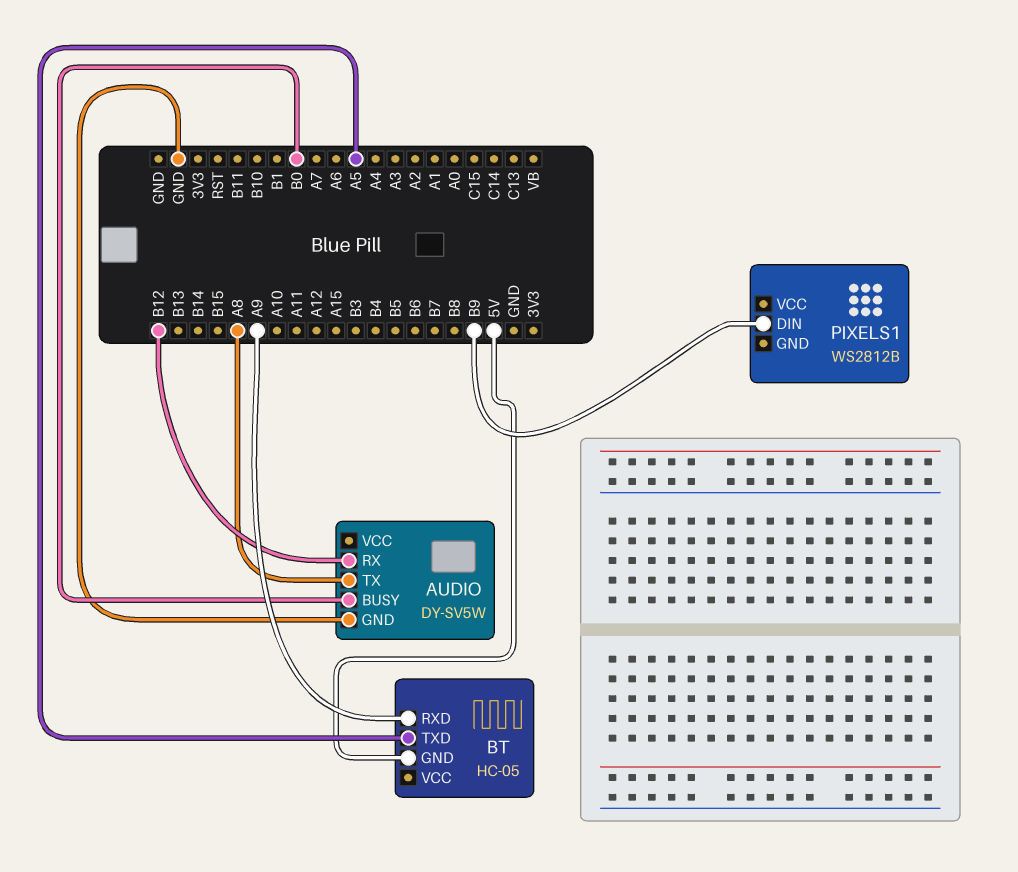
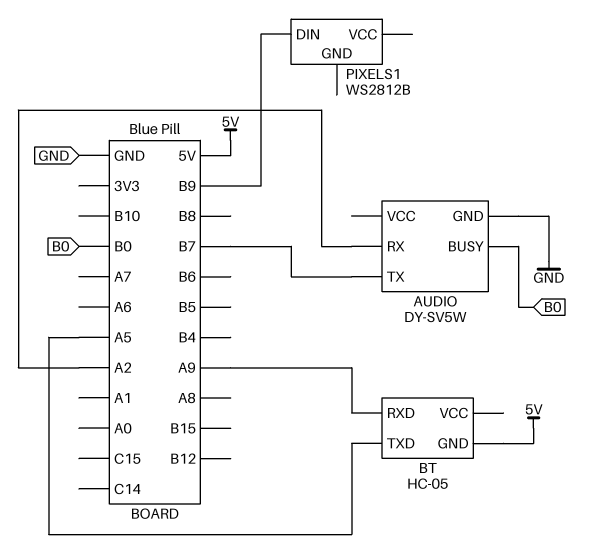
AUDIO pin RX: B12 -> A2
AUDIO pin TX: A8 -> B7

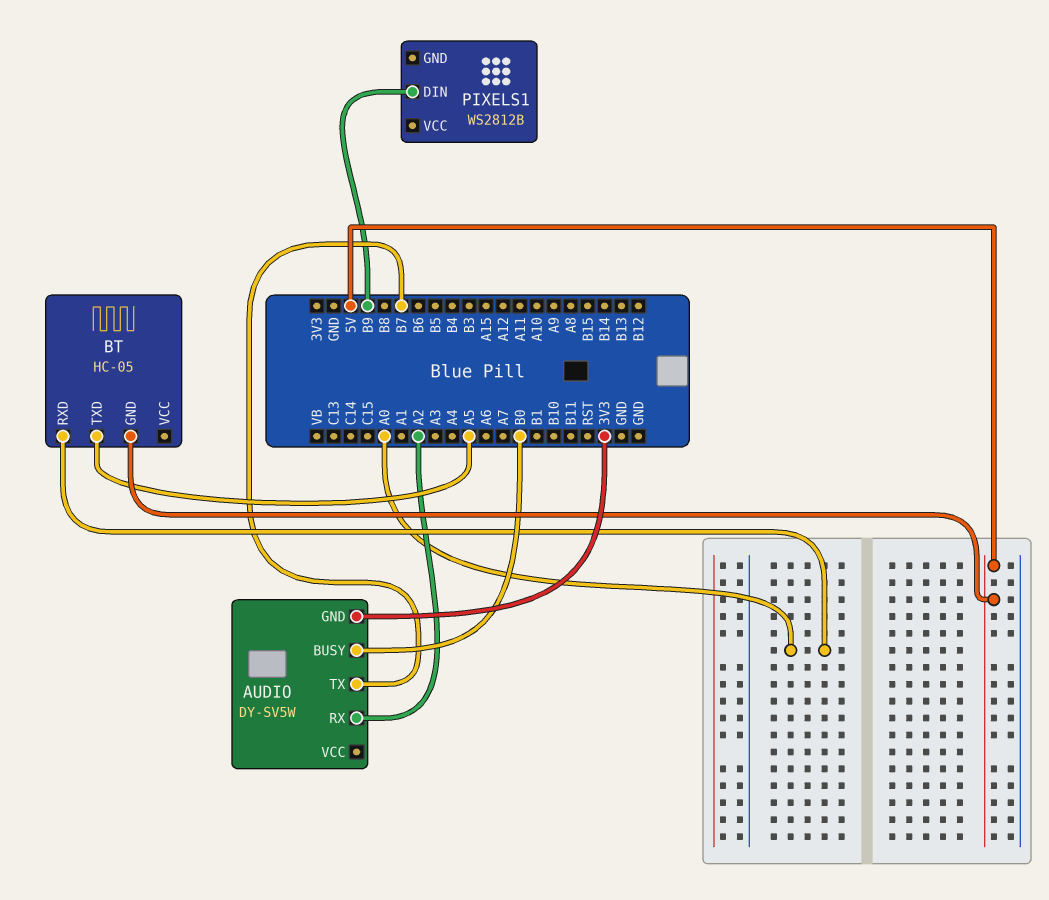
AUDIO pin GND: GND -> 3V3
BT pin RXD: A9 -> A0

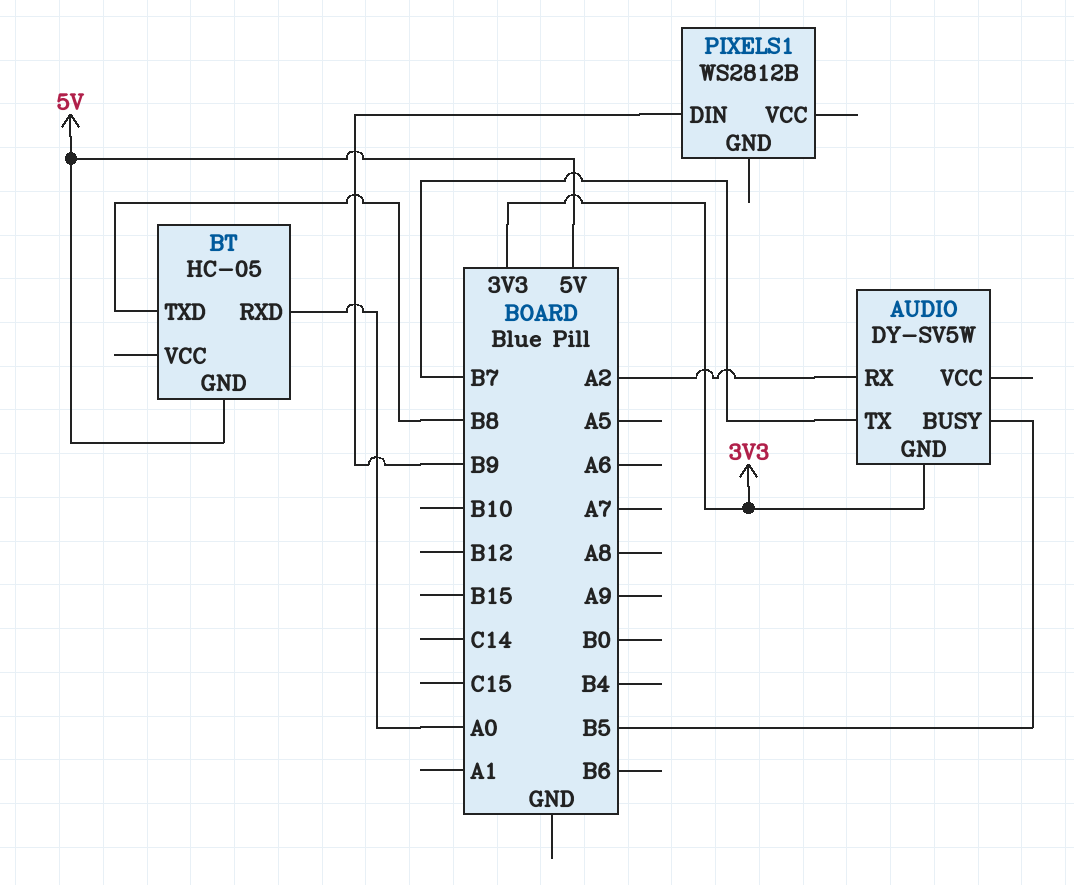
AUDIO pin BUSY: B0 -> B5
BT pin TXD: A5 -> B8

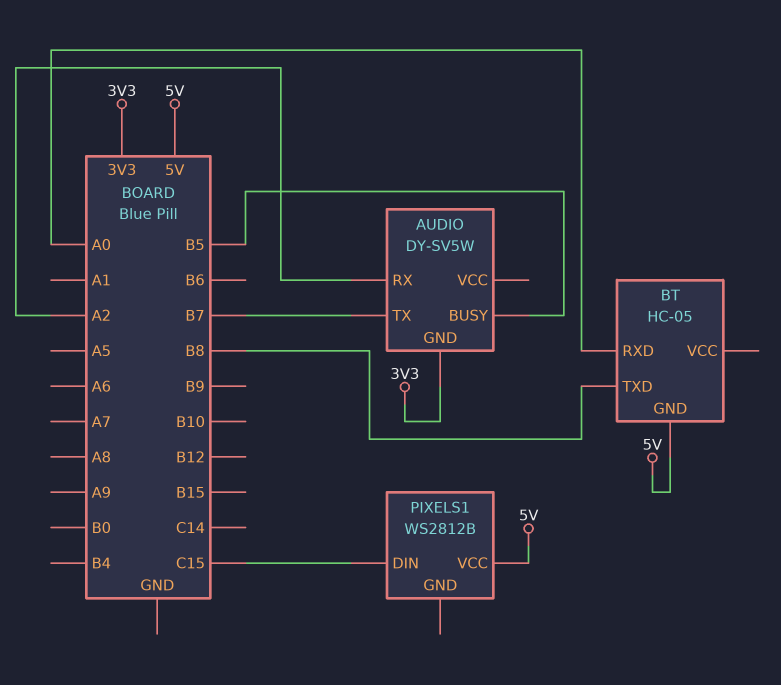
PIXELS1 pin DIN: B9 -> C15
PIXELS1 pin VCC: none -> 5V

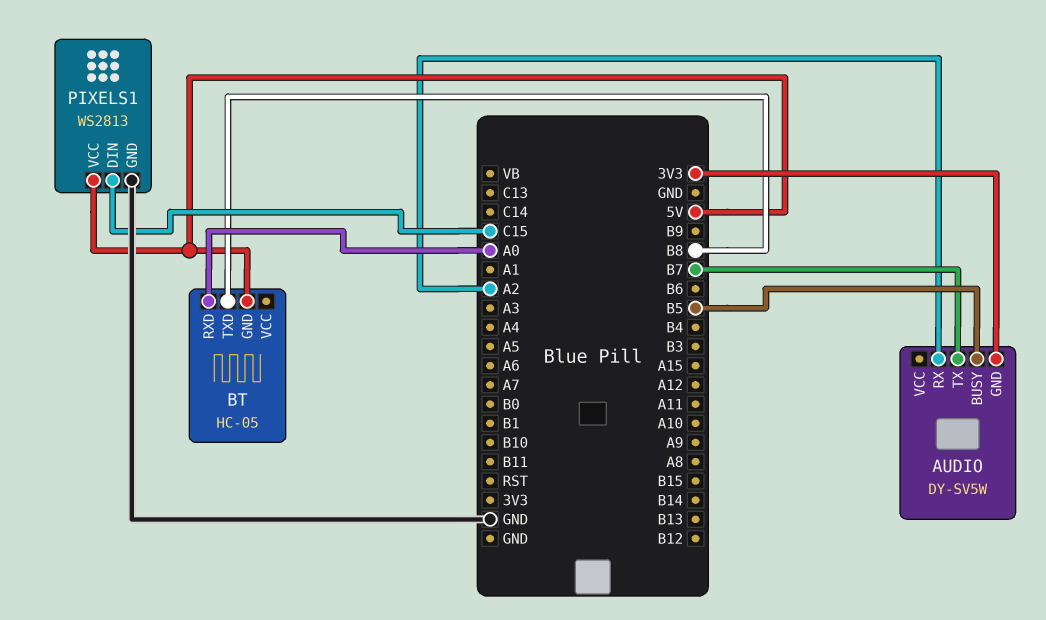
PIXELS1: WS2812B -> WS2813
PIXELS1 pin GND: none -> GND

